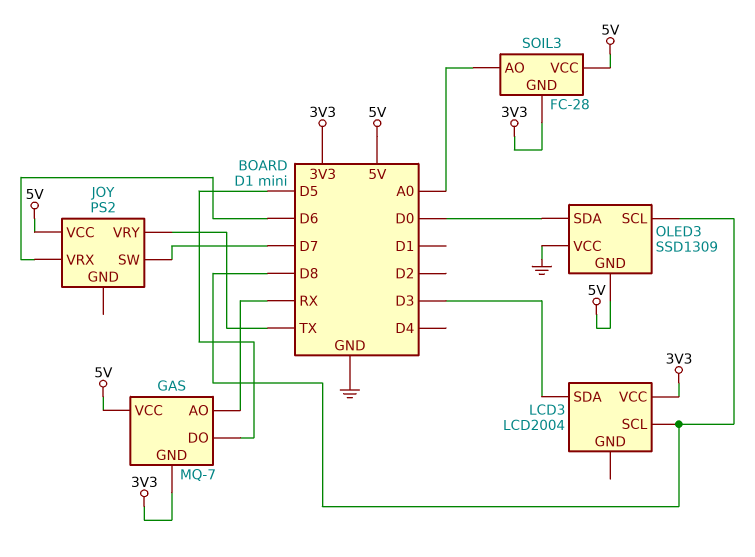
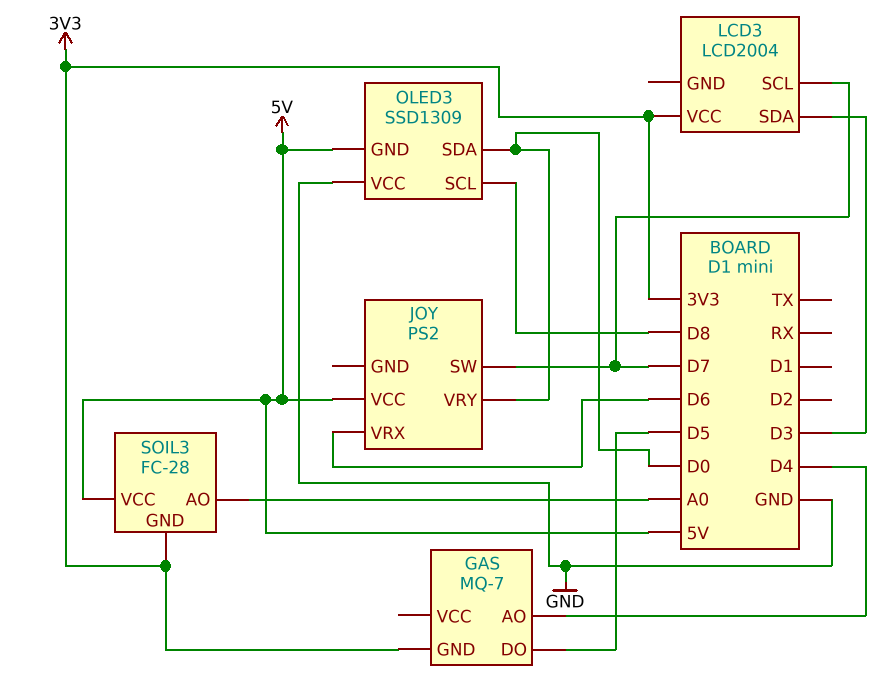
GAS pin AO: RX -> D4
GAS pin VCC: 5V -> none
JOY pin VRY: TX -> D0
LCD3 pin SCL: D8 -> D7

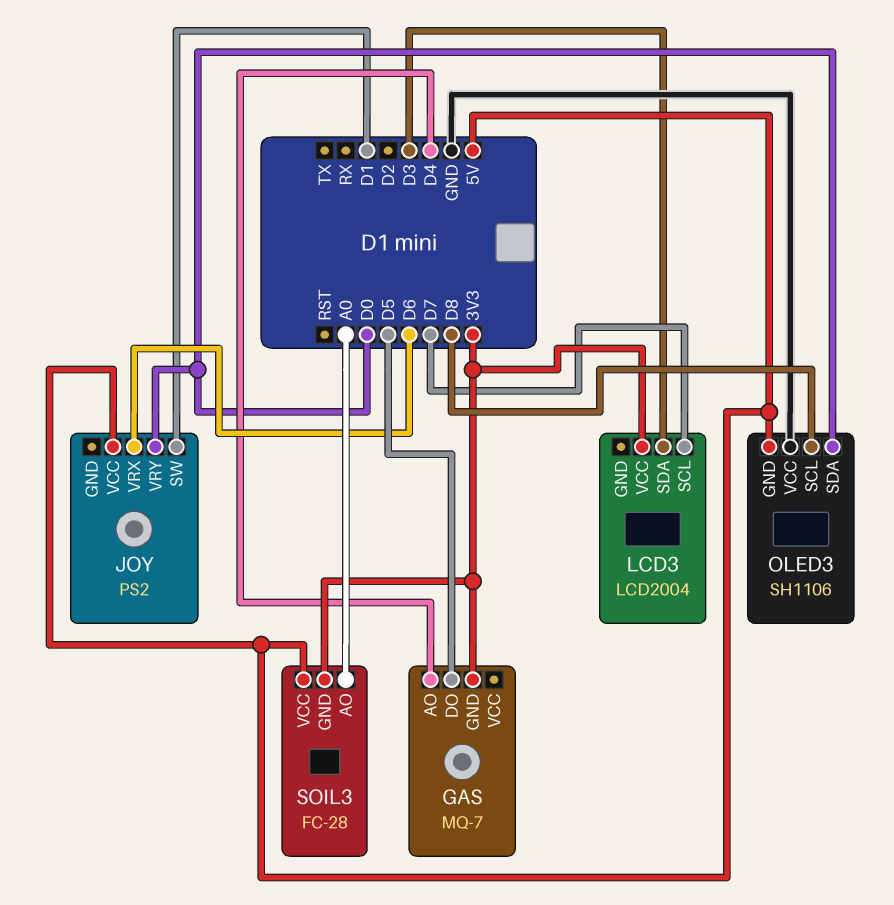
JOY pin SW: D7 -> D1
OLED3: SSD1309 -> SH1106

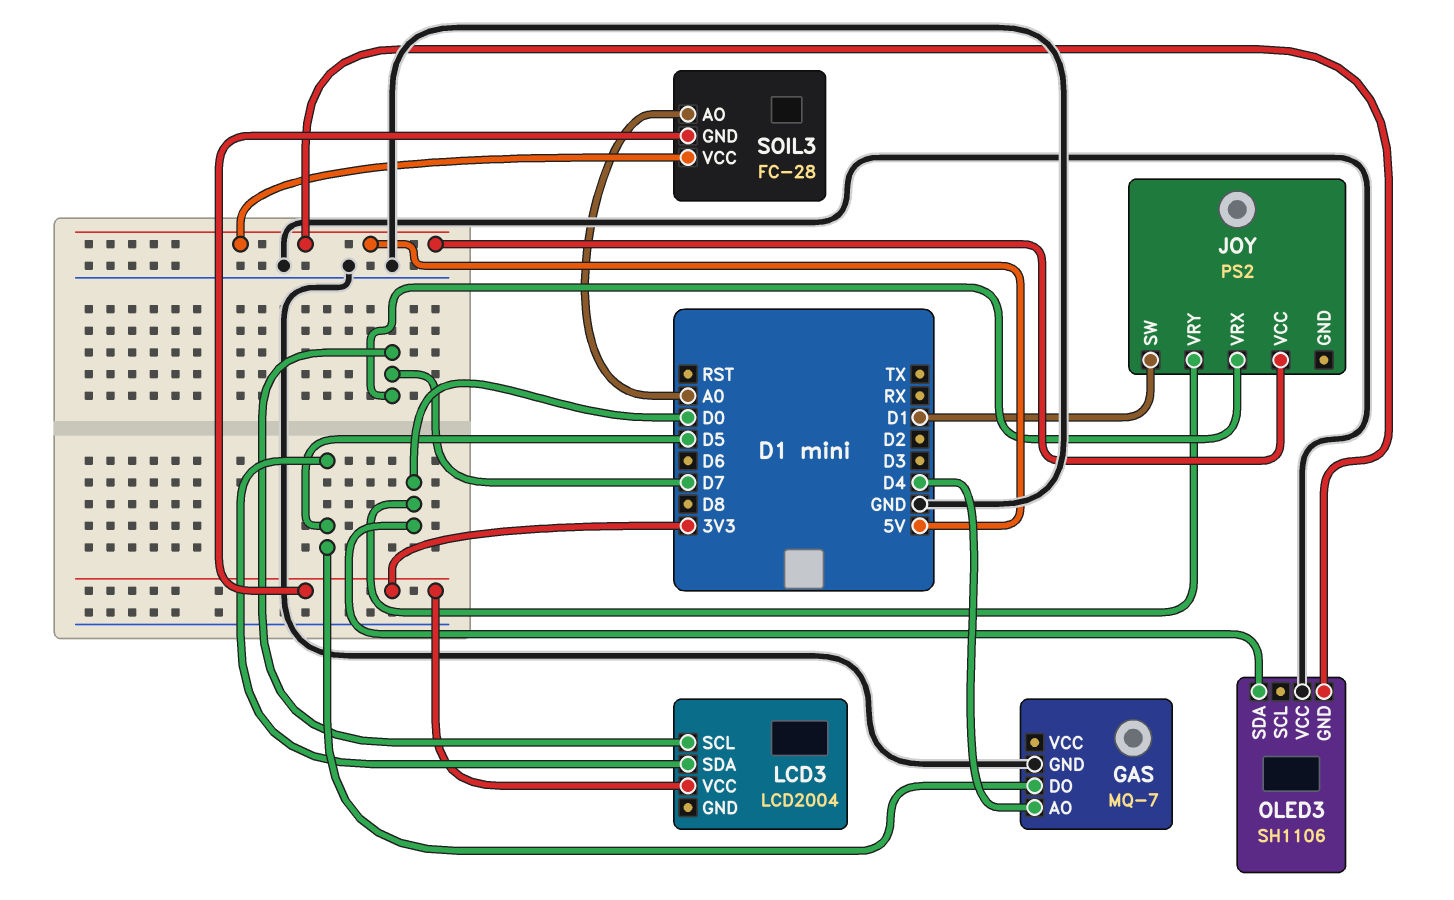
GAS pin GND: 3V3 -> GND
JOY pin VRX: D6 -> D7
LCD3 pin SDA: D3 -> D5
OLED3 pin SCL: D8 -> none

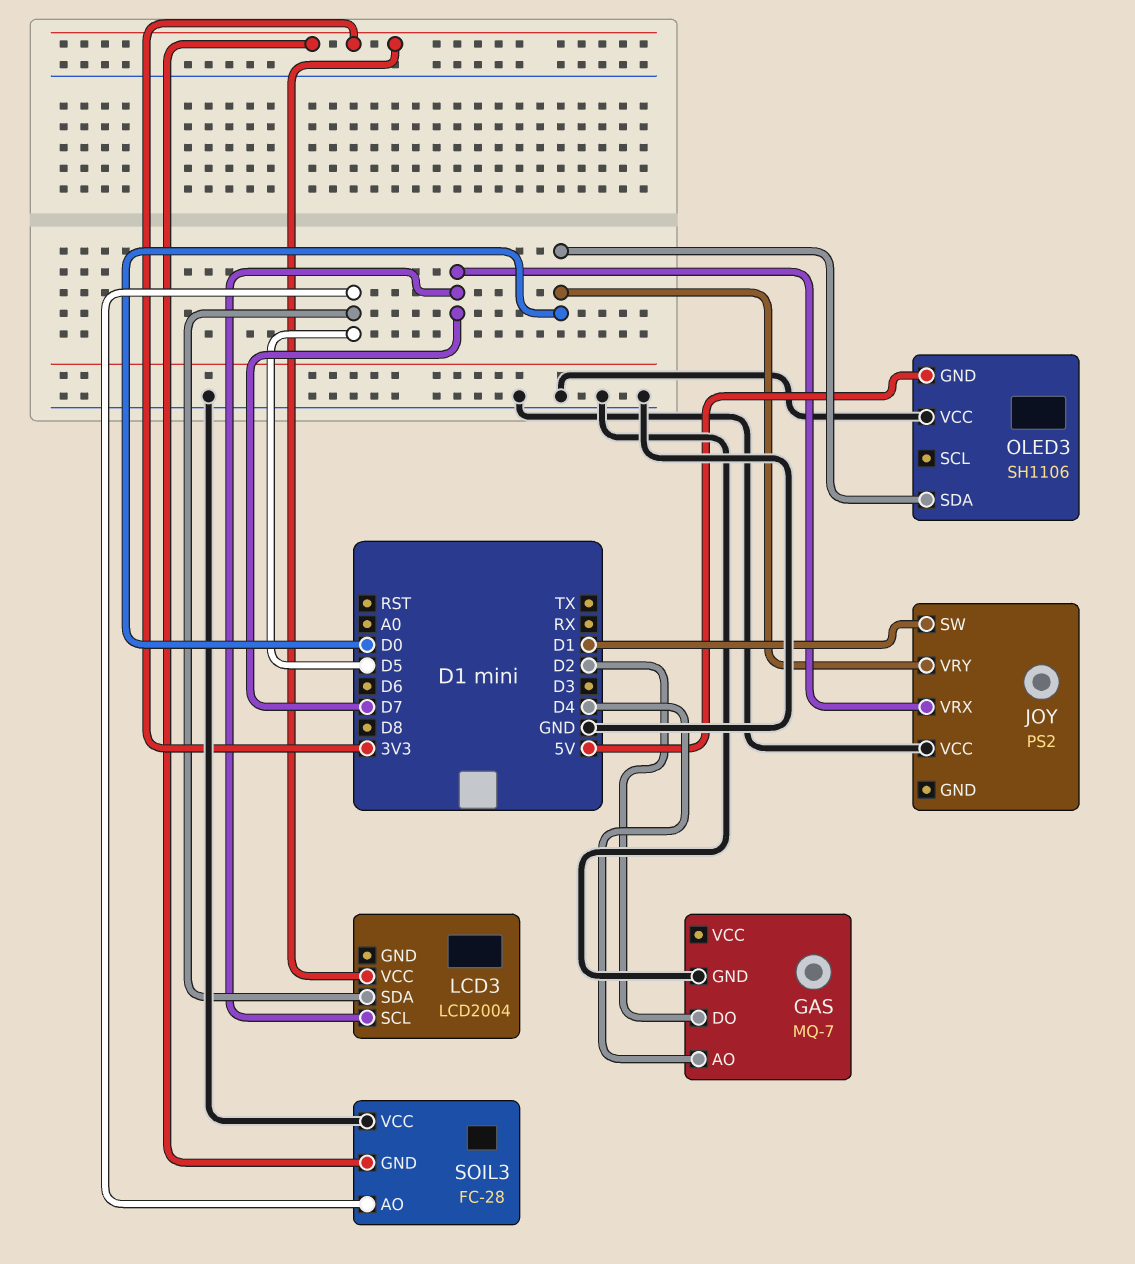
GAS pin DO: D5 -> D2
JOY pin VCC: 5V -> GND
SOIL3 pin AO: A0 -> D5
SOIL3 pin VCC: 5V -> GND

